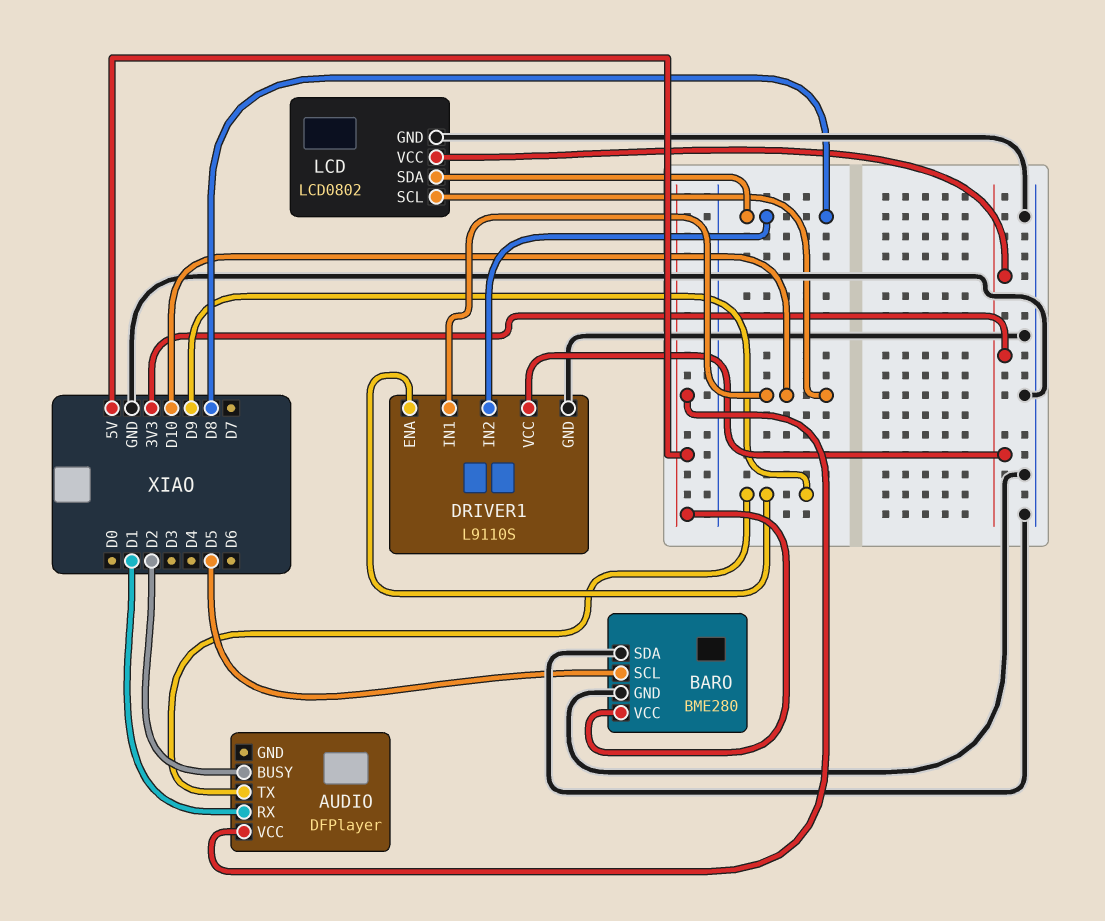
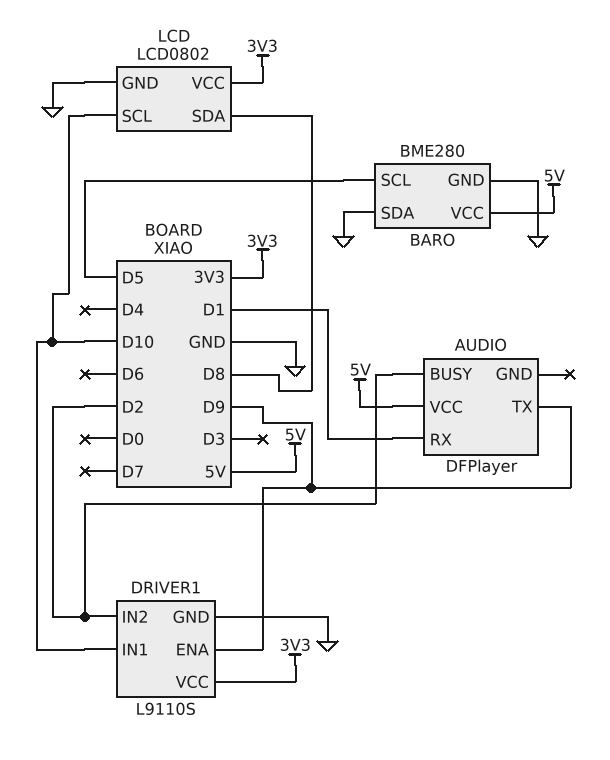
DRIVER1 pin IN2: D8 -> D2

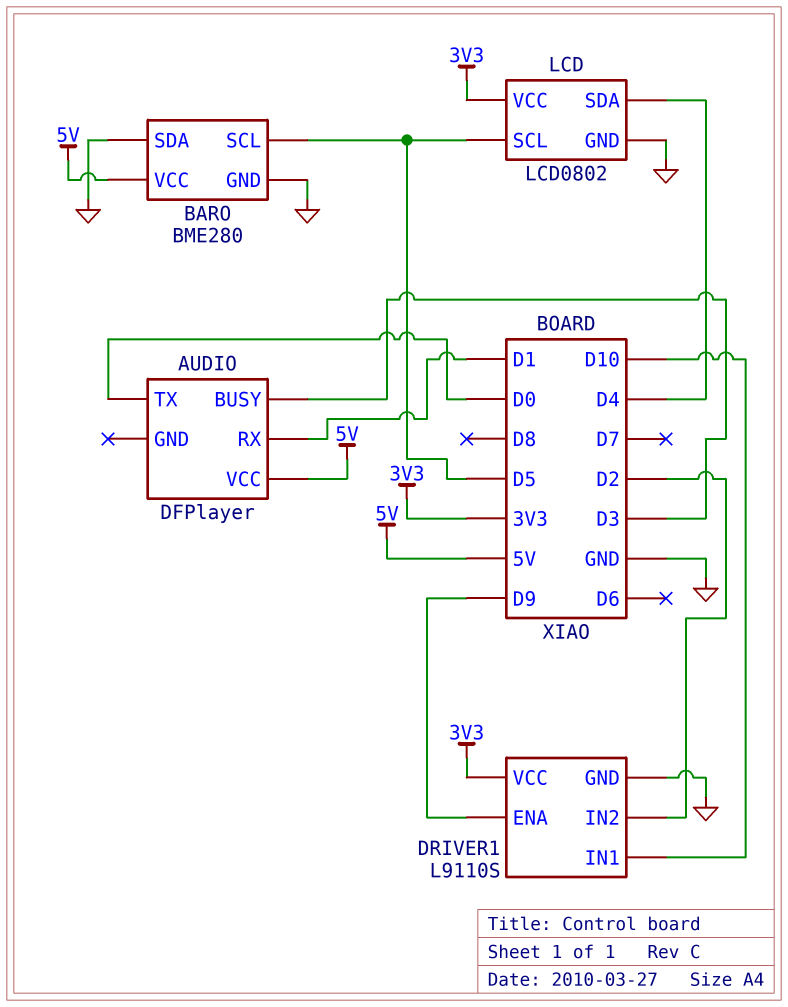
AUDIO pin BUSY: D2 -> D3
AUDIO pin TX: D9 -> D0
LCD pin SCL: D10 -> D5
LCD pin SDA: D8 -> D4

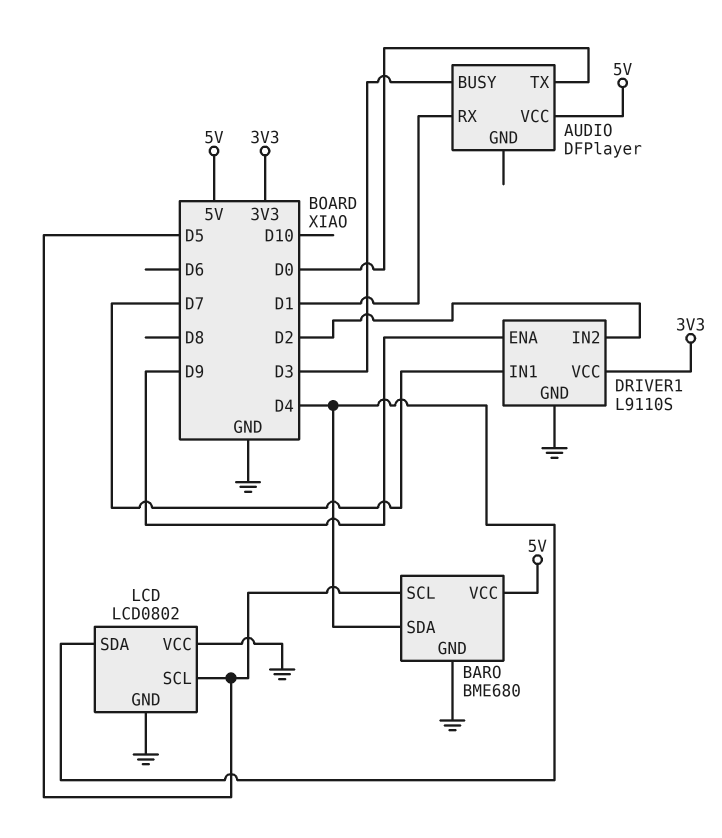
BARO: BME280 -> BME680
BARO pin SDA: GND -> D4
DRIVER1 pin IN1: D10 -> D7
LCD pin VCC: 3V3 -> GND

